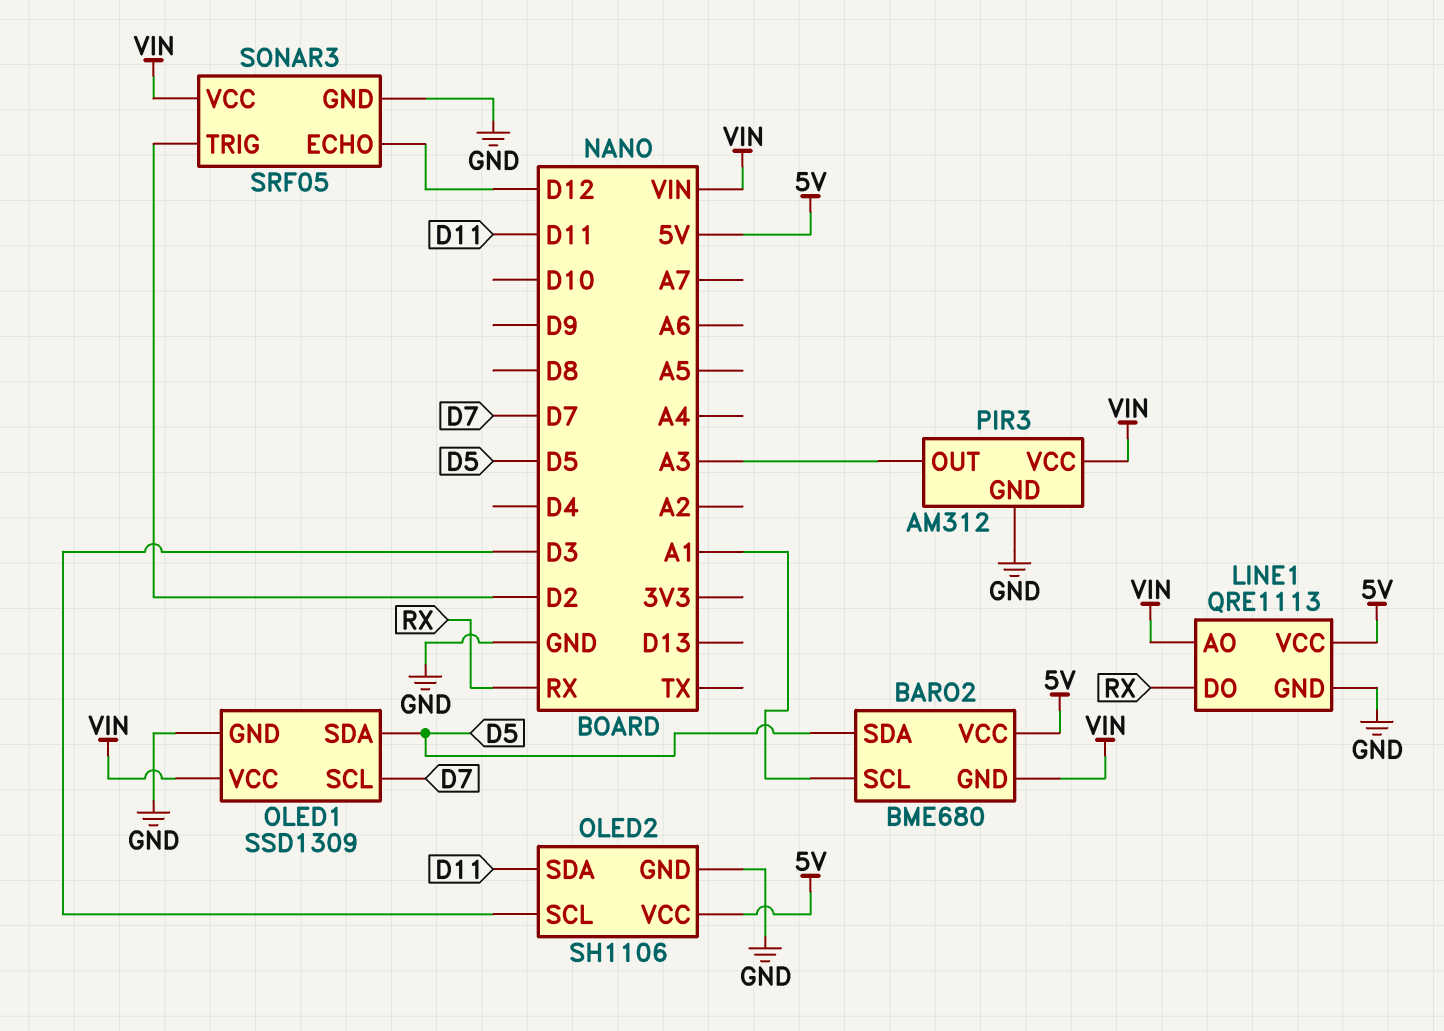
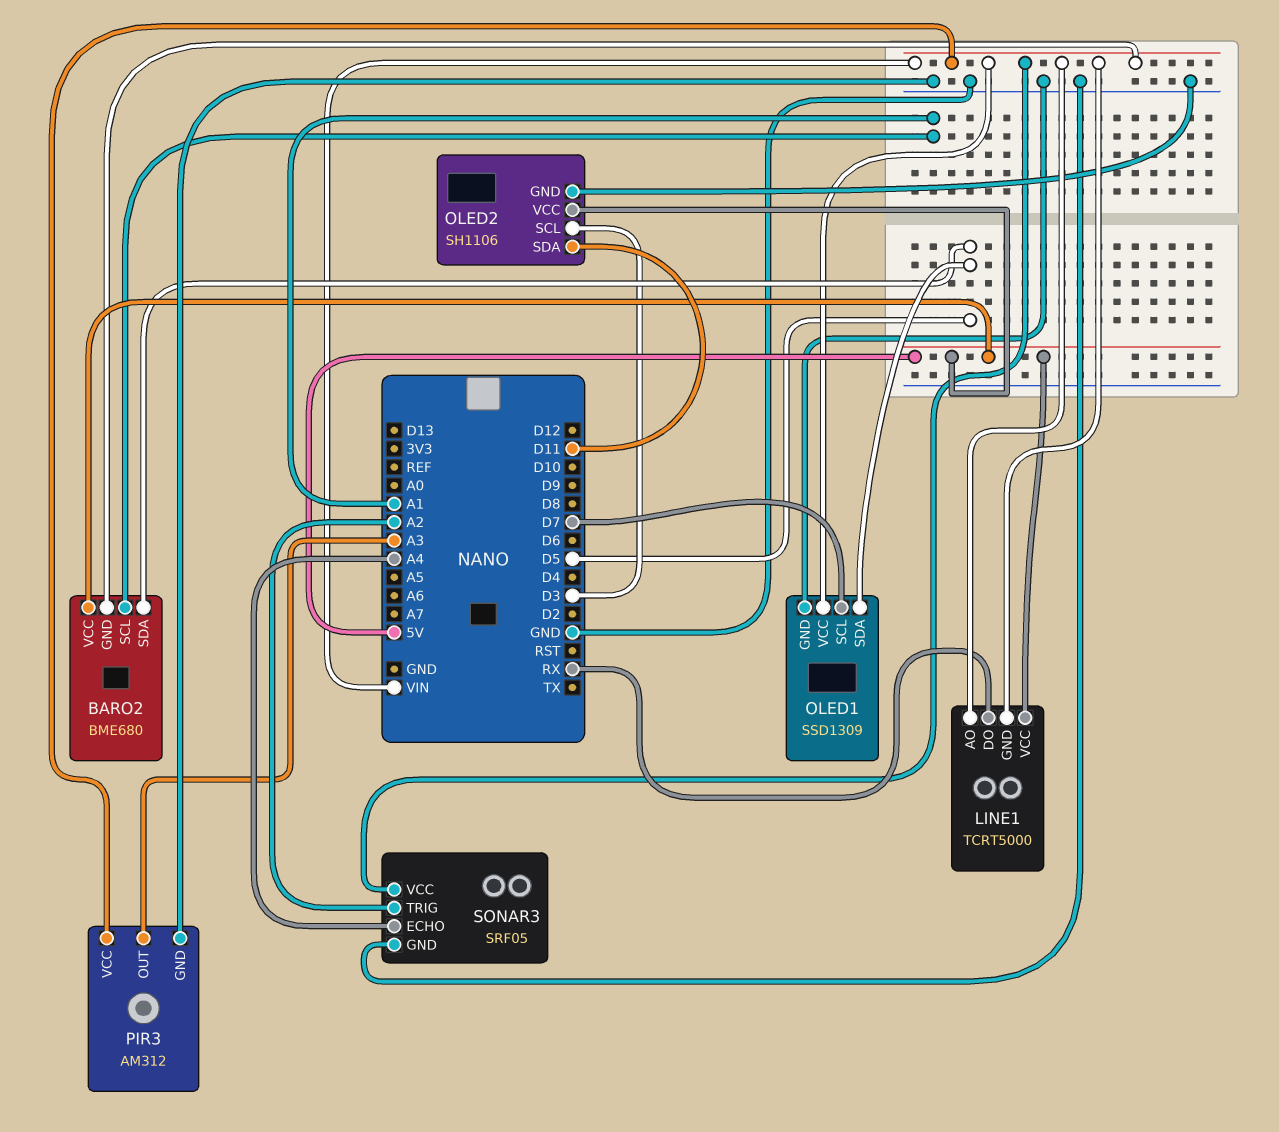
LINE1: QRE1113 -> TCRT5000
LINE1 pin GND: GND -> VIN
SONAR3 pin ECHO: D12 -> A4
SONAR3 pin TRIG: D2 -> A2

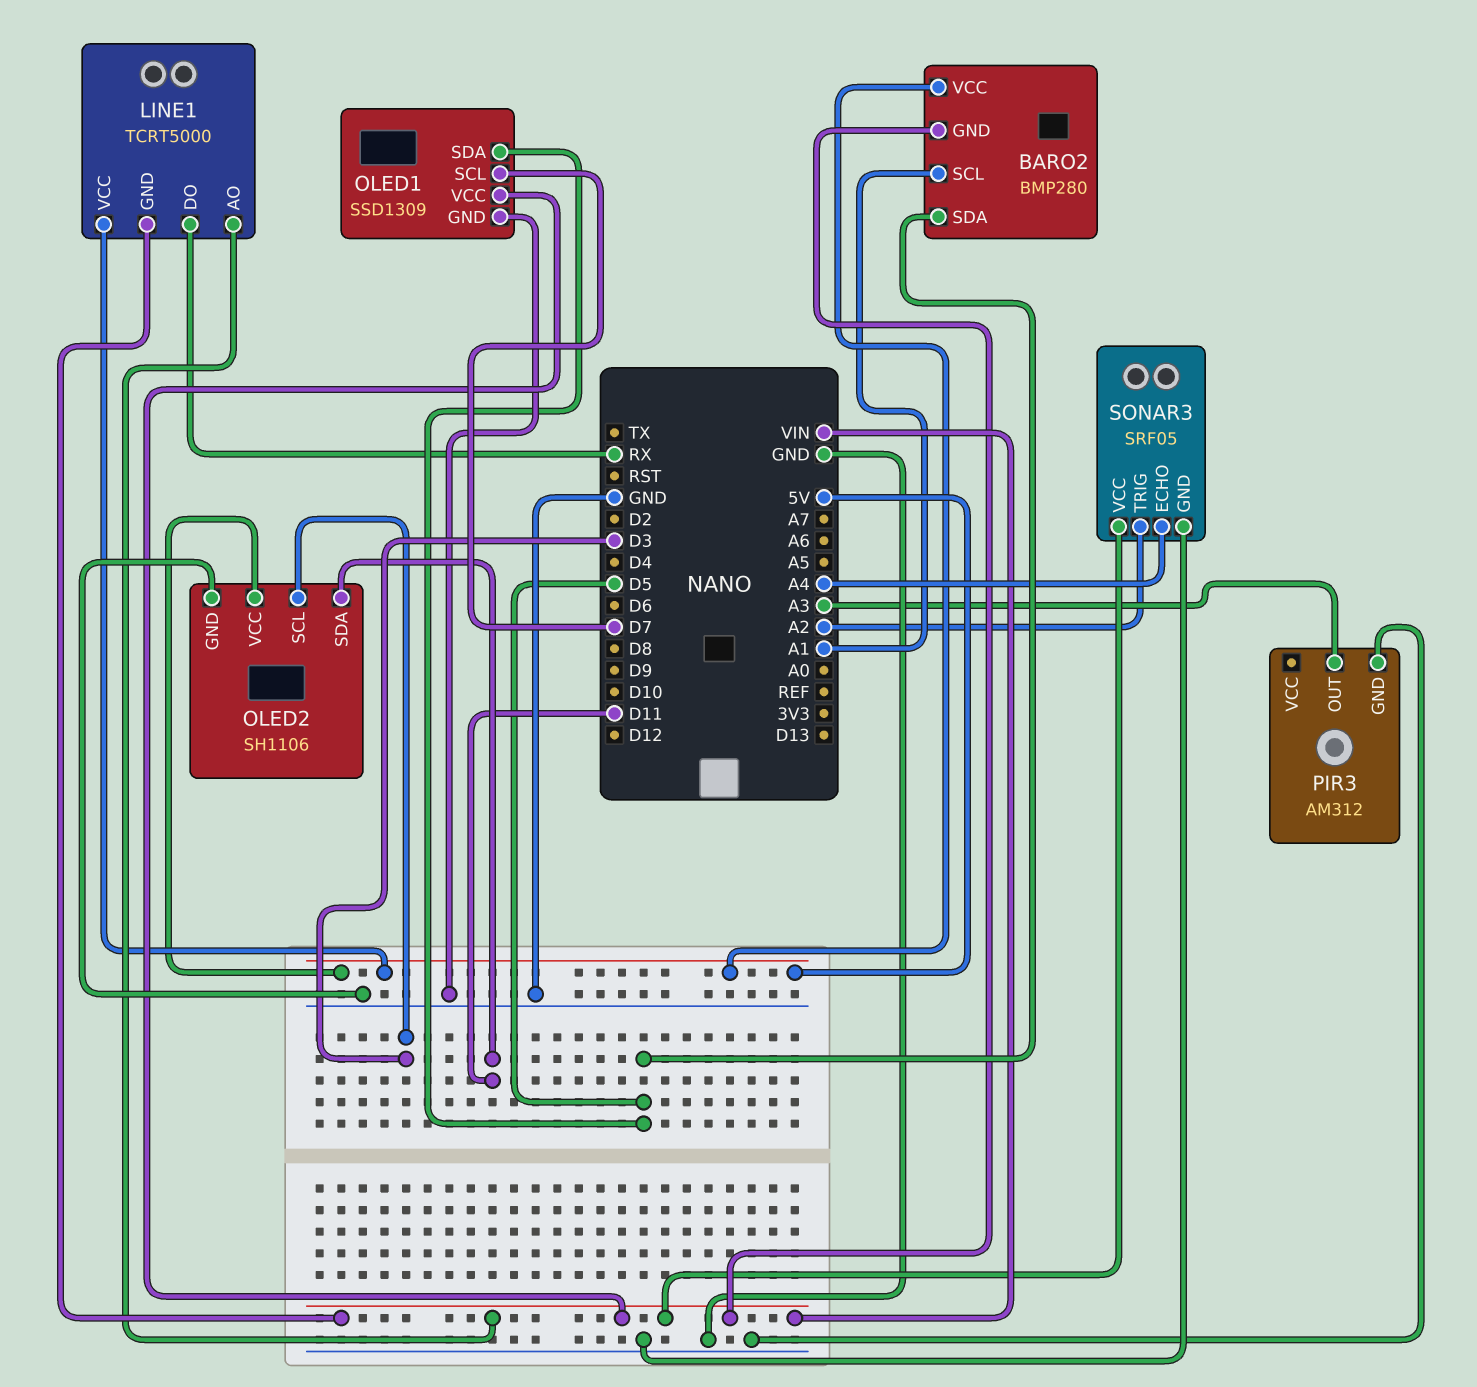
BARO2: BME680 -> BMP280
PIR3 pin VCC: VIN -> none

